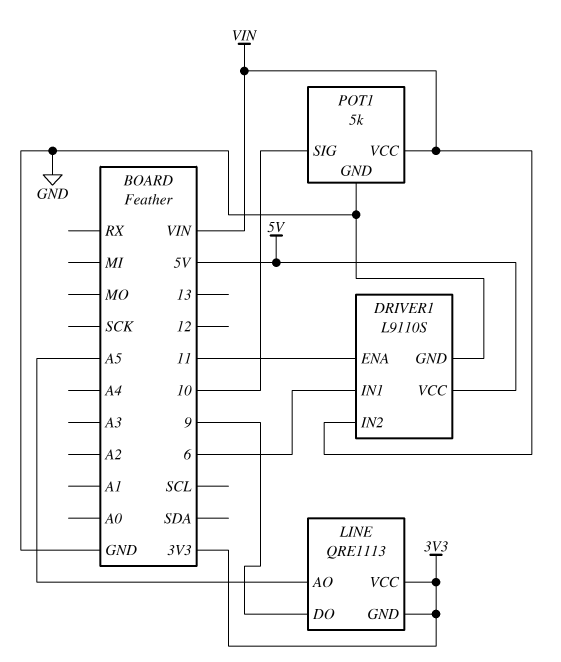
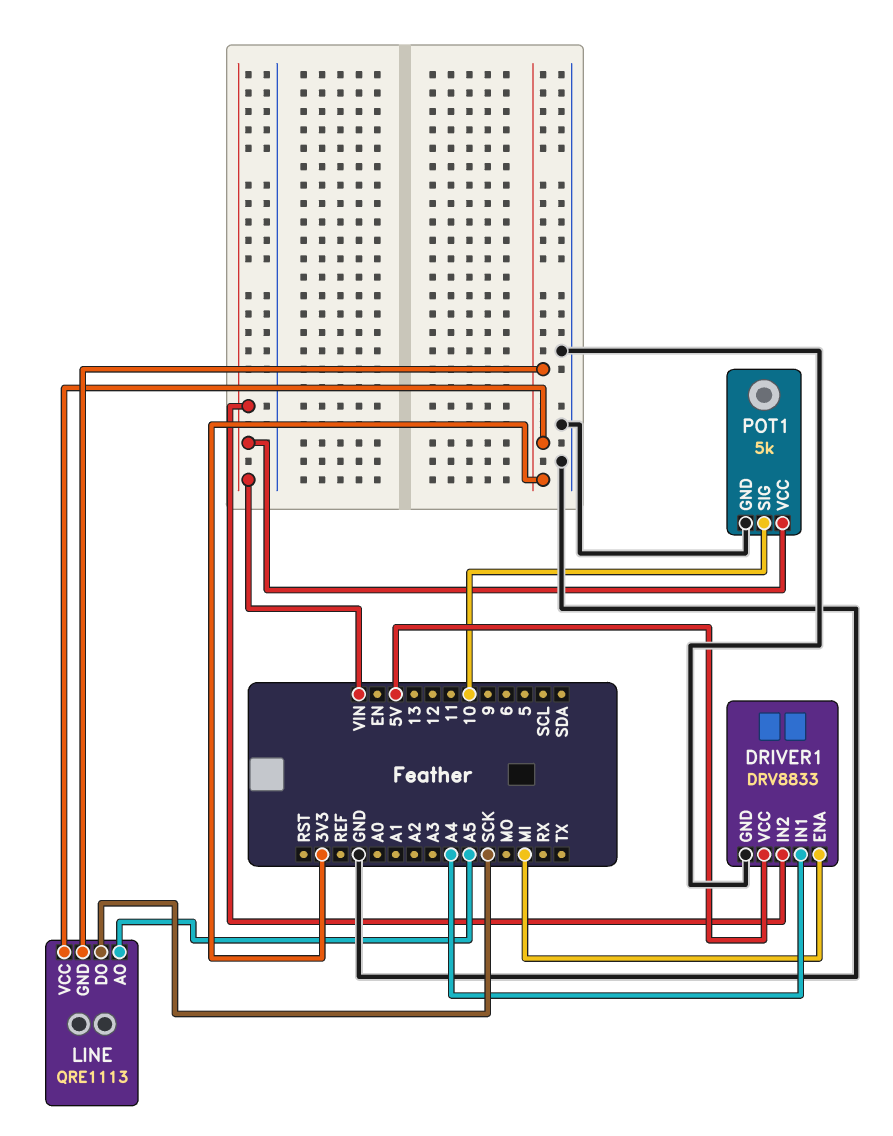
DRIVER1: L9110S -> DRV8833
DRIVER1 pin ENA: 11 -> MI
DRIVER1 pin IN1: 6 -> A4
LINE pin DO: 9 -> SCK

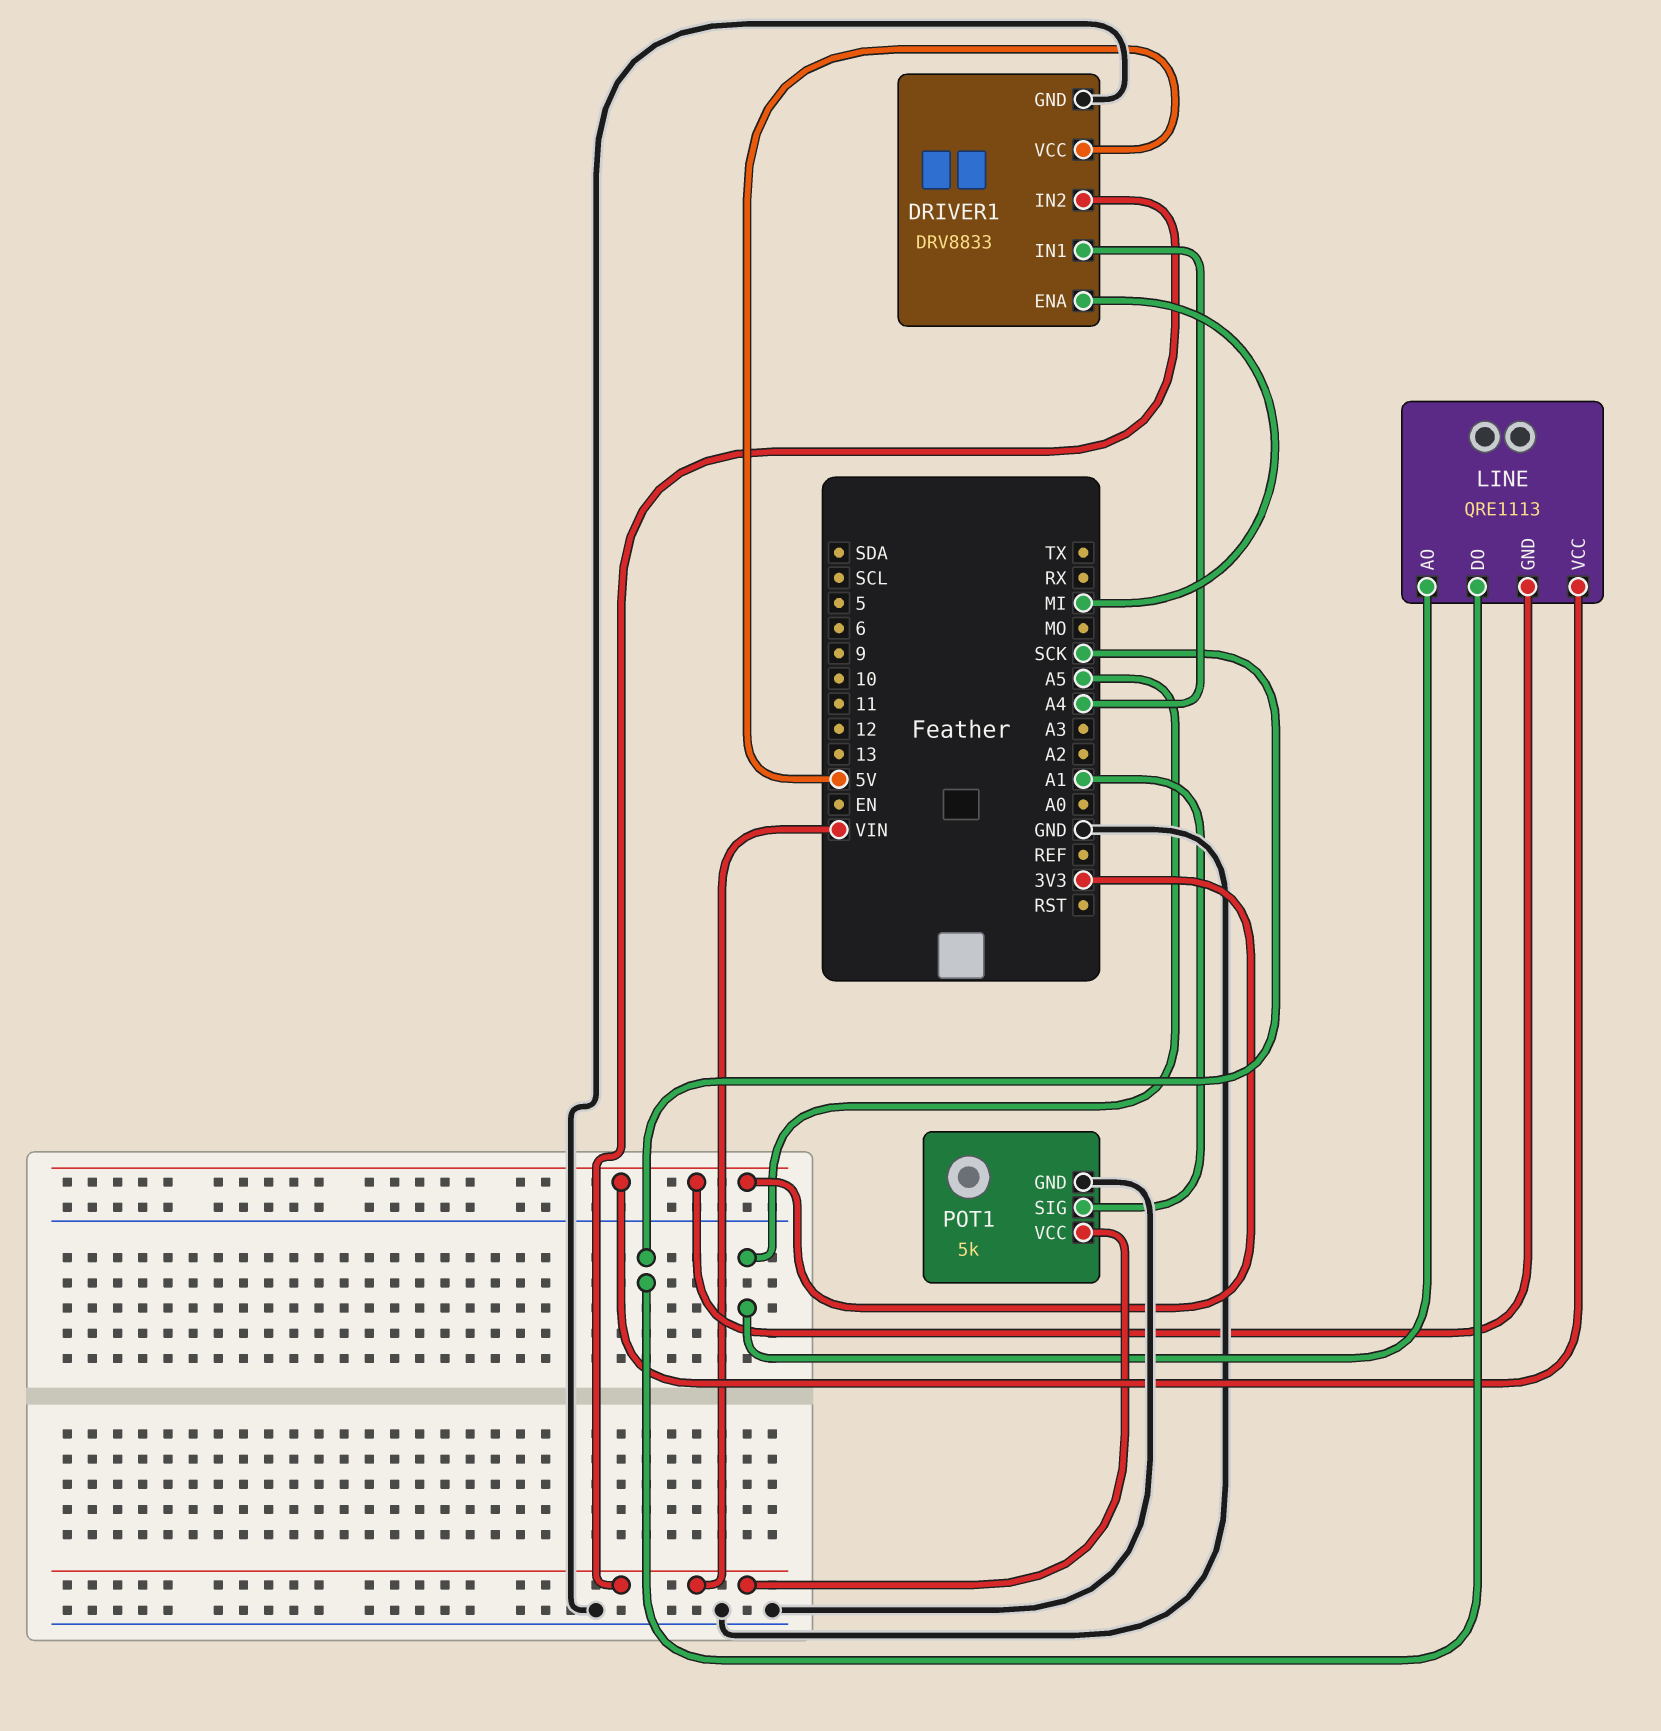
POT1 pin SIG: 10 -> A1

